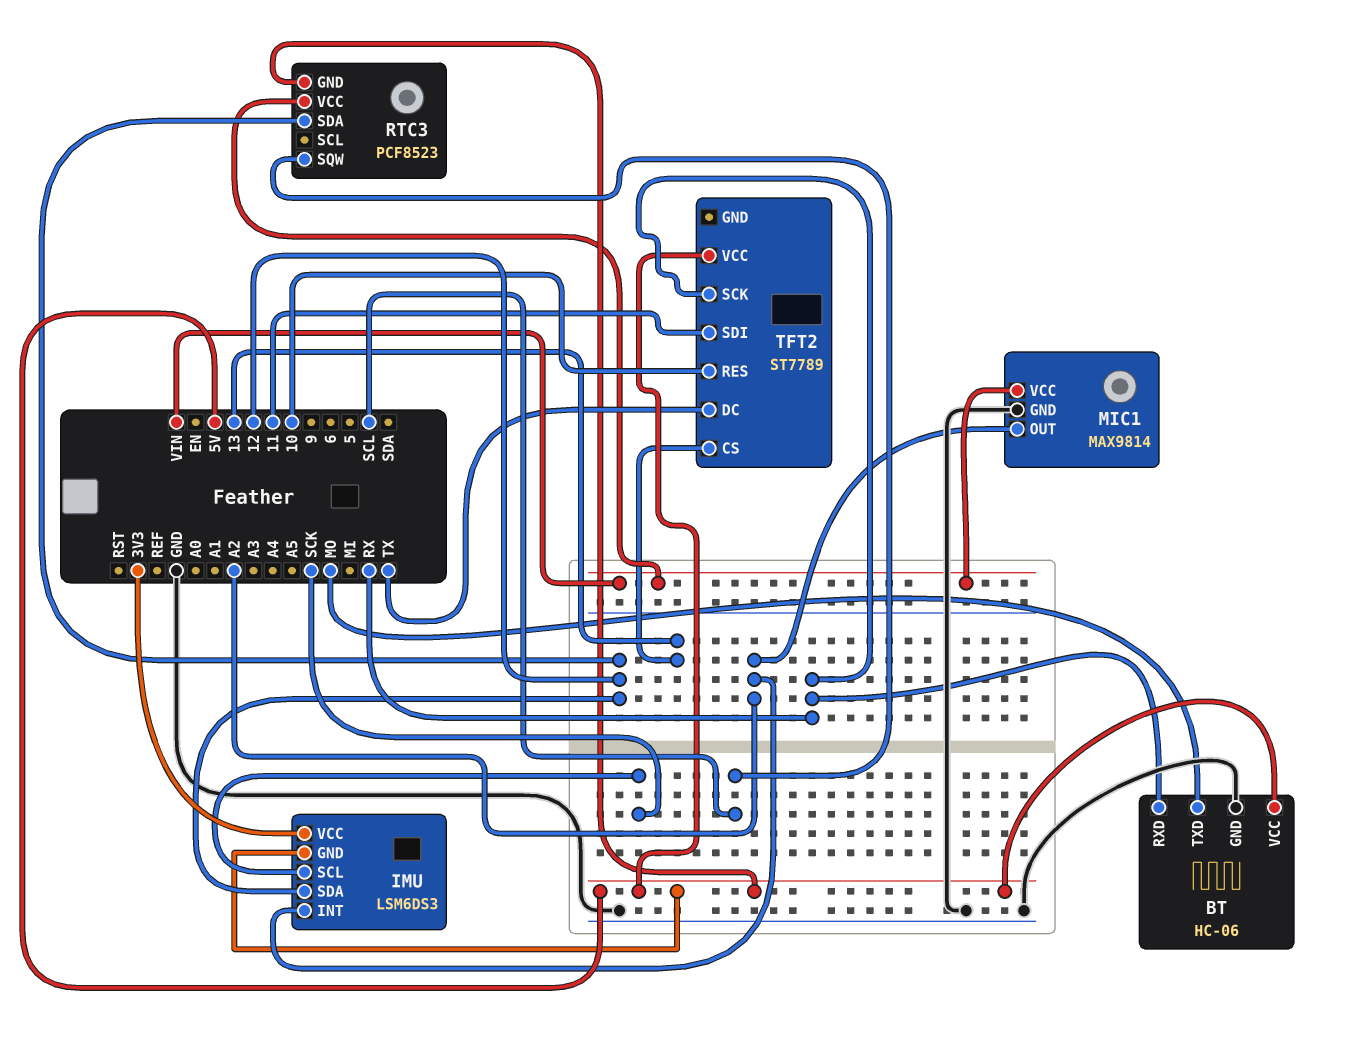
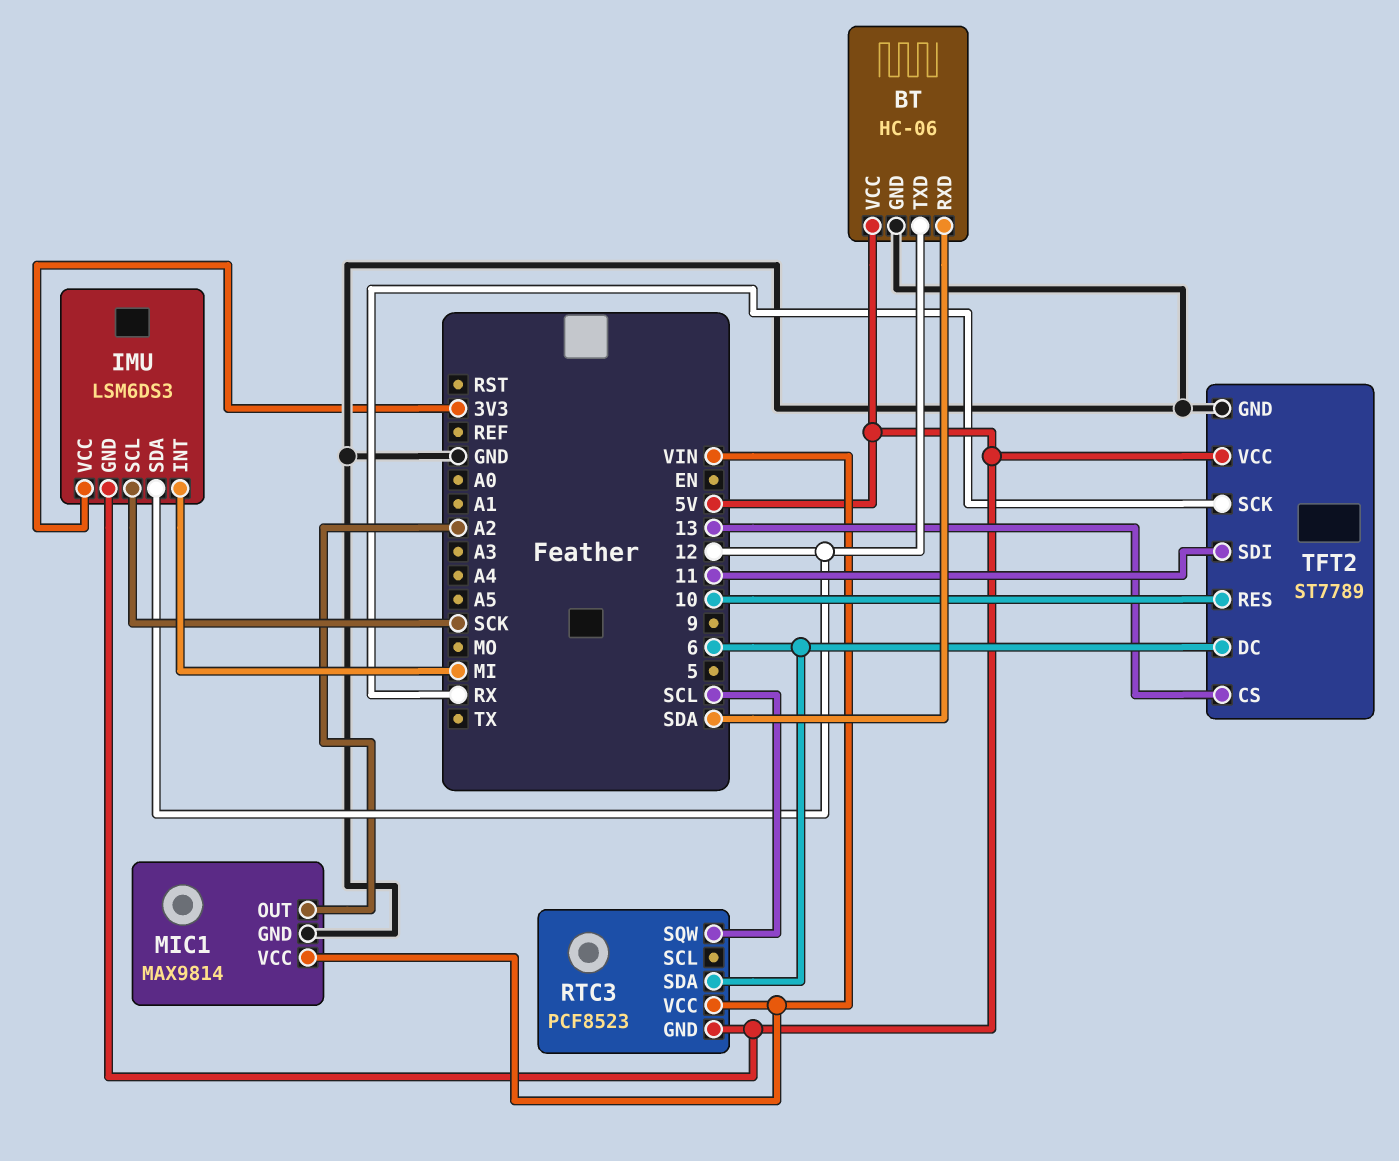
BT pin RXD: RX -> SDA
BT pin TXD: MO -> 12
IMU pin INT: A2 -> MI
RTC3 pin SDA: 12 -> 6
TFT2 pin DC: TX -> 6
TFT2 pin GND: none -> GND

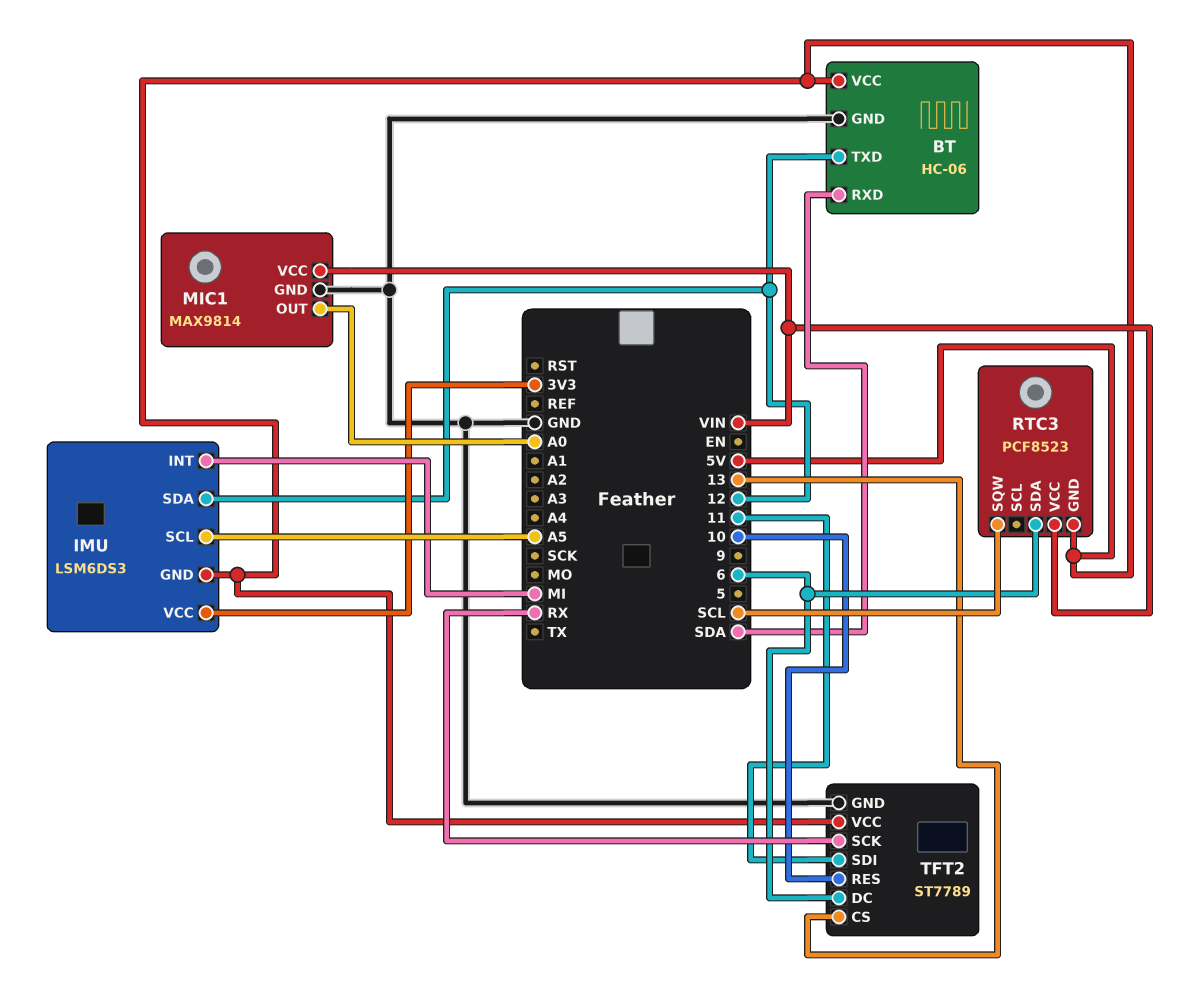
IMU pin SCL: SCK -> A5
MIC1 pin OUT: A2 -> A0

